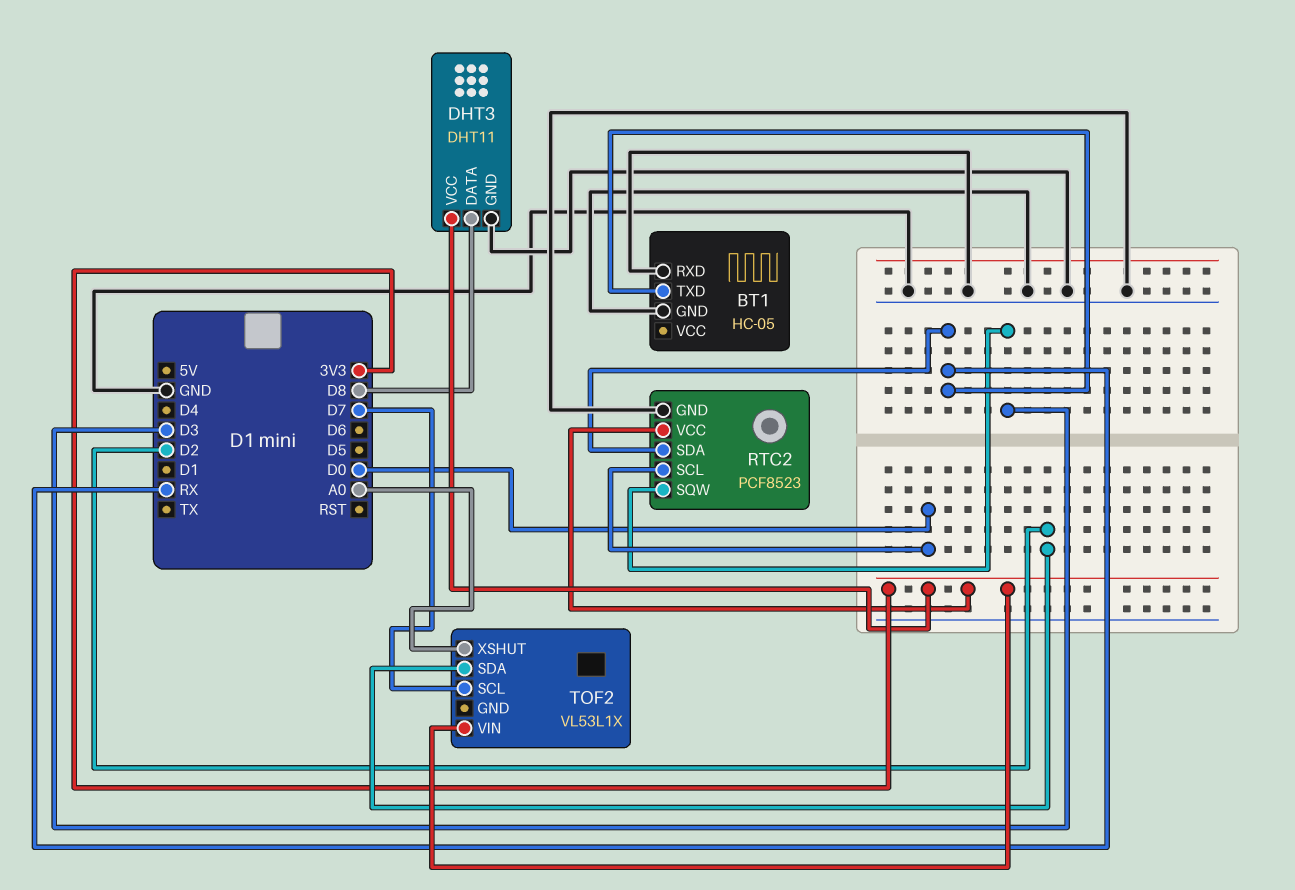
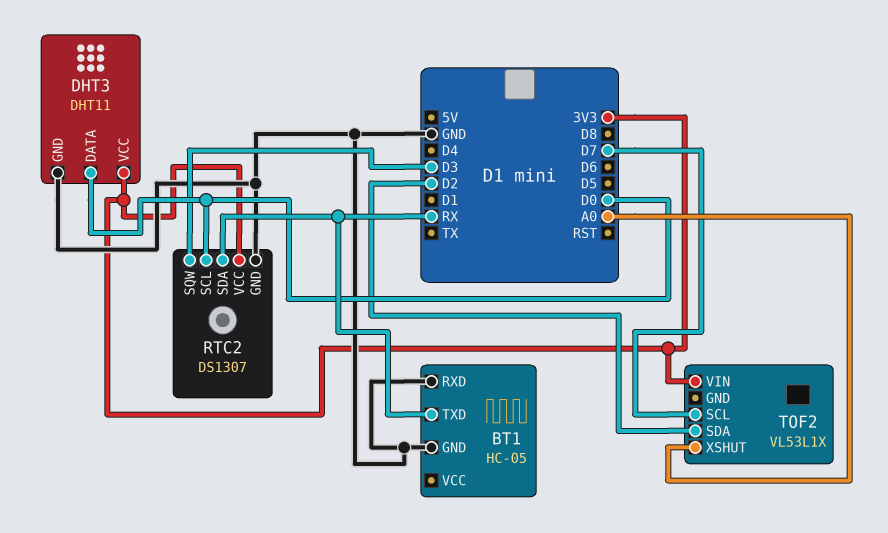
DHT3 pin DATA: D8 -> D0
RTC2: PCF8523 -> DS1307

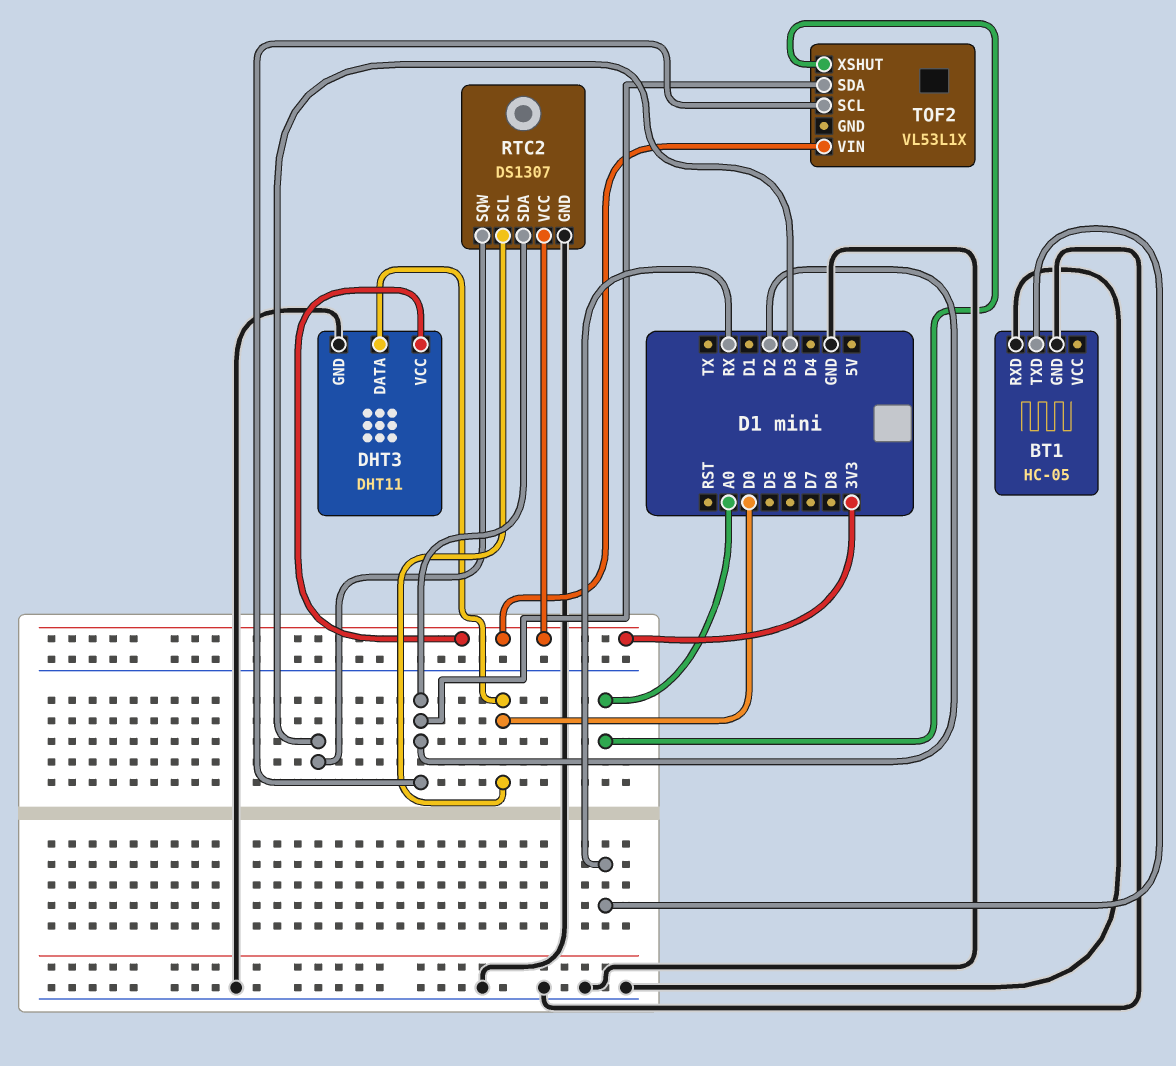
RTC2 pin SDA: RX -> D2
TOF2 pin SCL: D7 -> D2

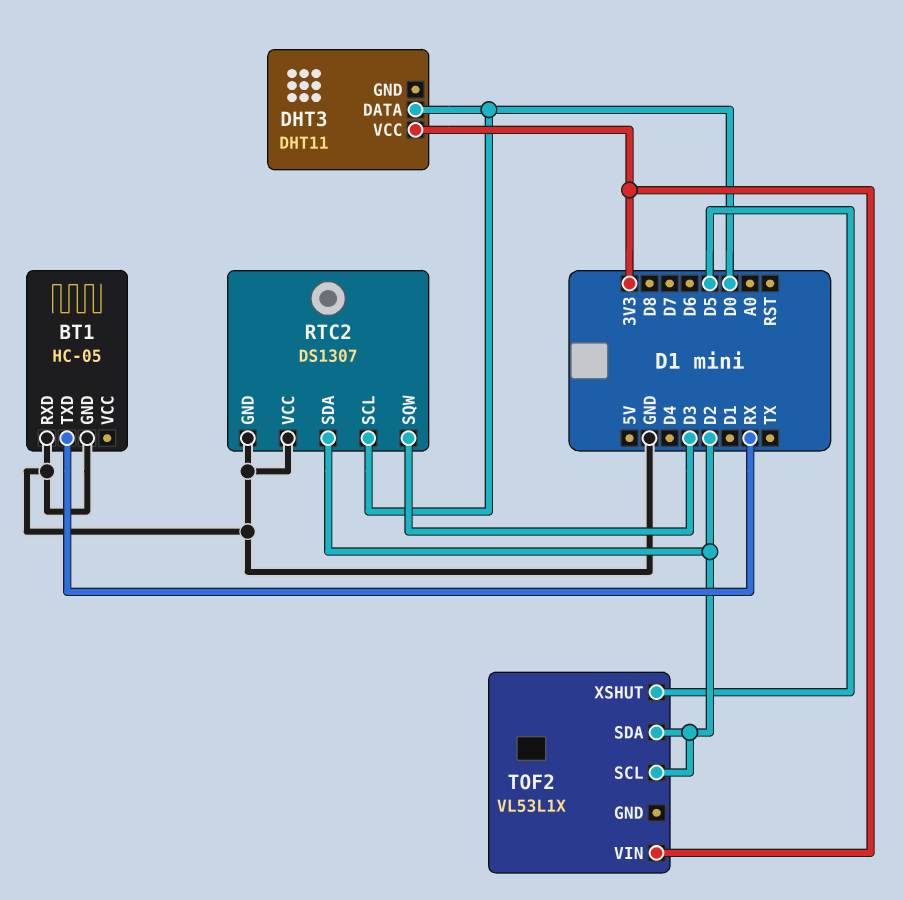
DHT3 pin GND: GND -> none
RTC2 pin VCC: 3V3 -> GND
TOF2 pin XSHUT: A0 -> D5

